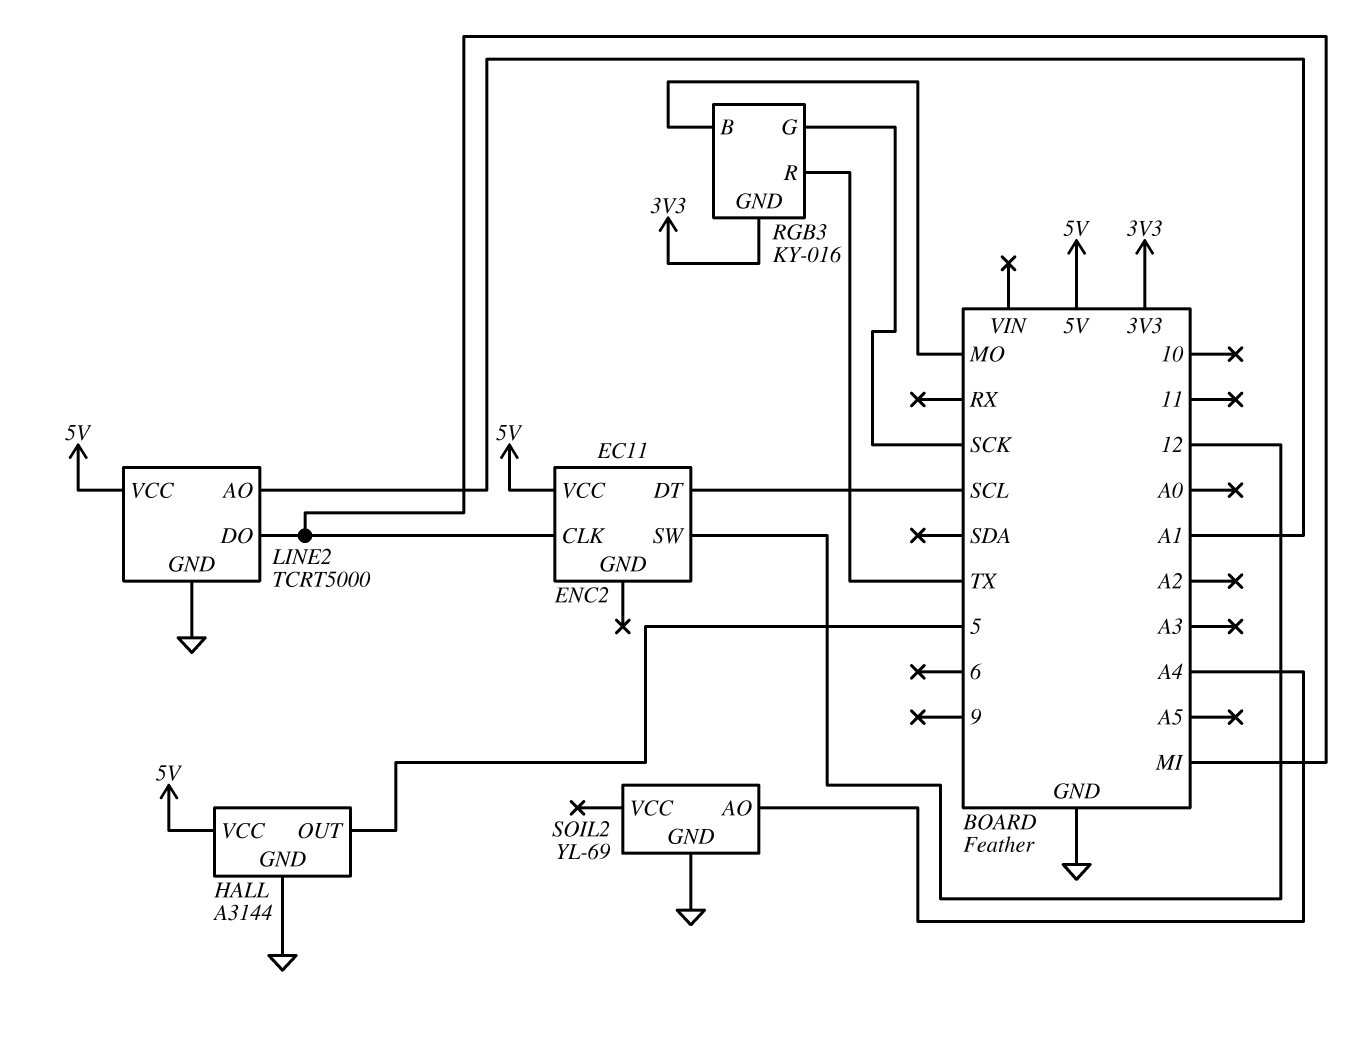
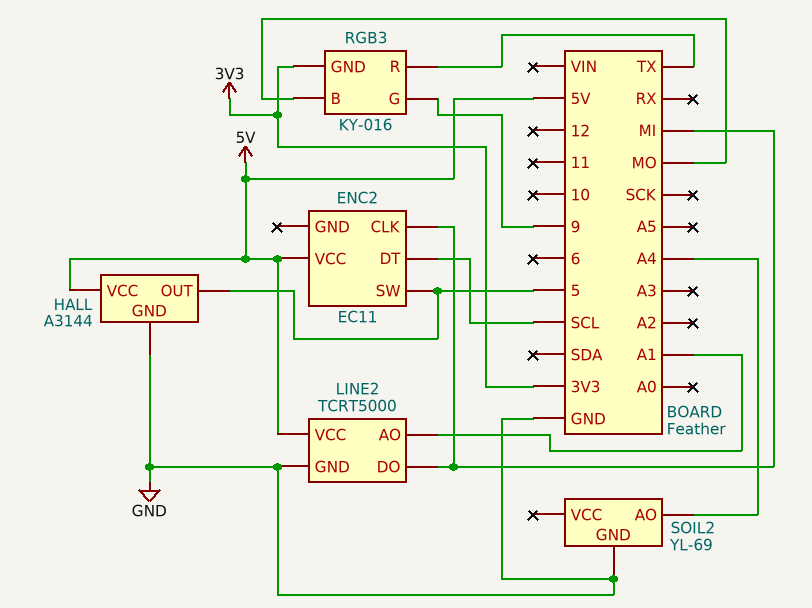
ENC2 pin SW: 12 -> 5
RGB3 pin G: SCK -> 9

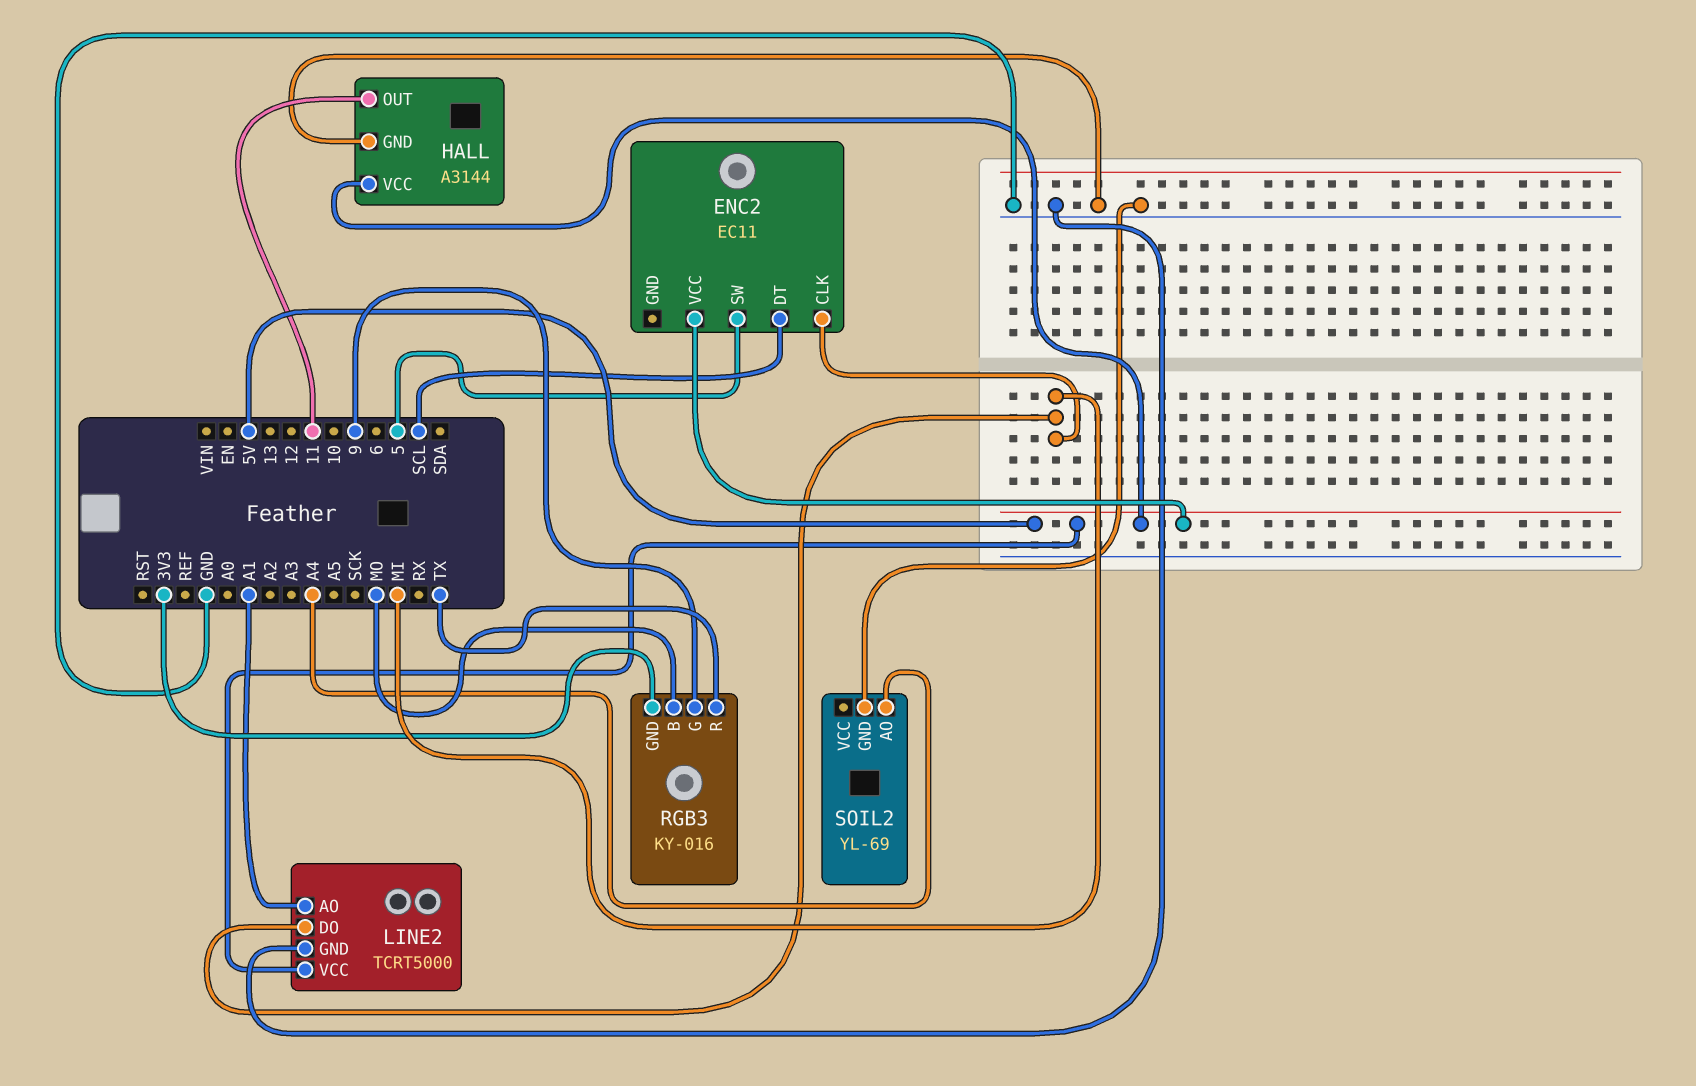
HALL pin OUT: 5 -> 11

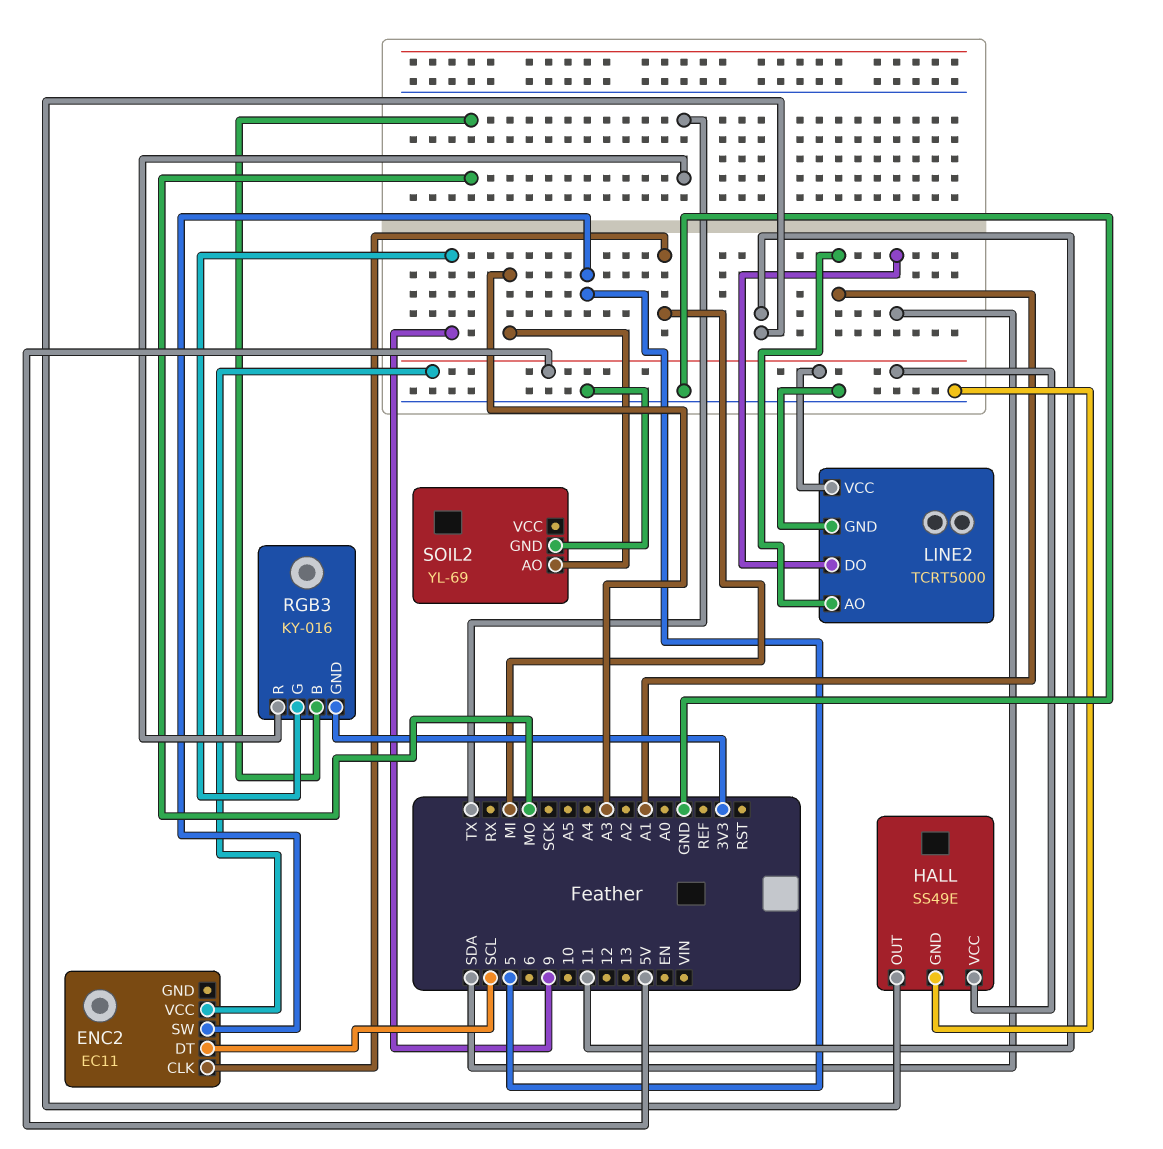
HALL: A3144 -> SS49E
LINE2 pin DO: MI -> SDA
SOIL2 pin AO: A4 -> A3

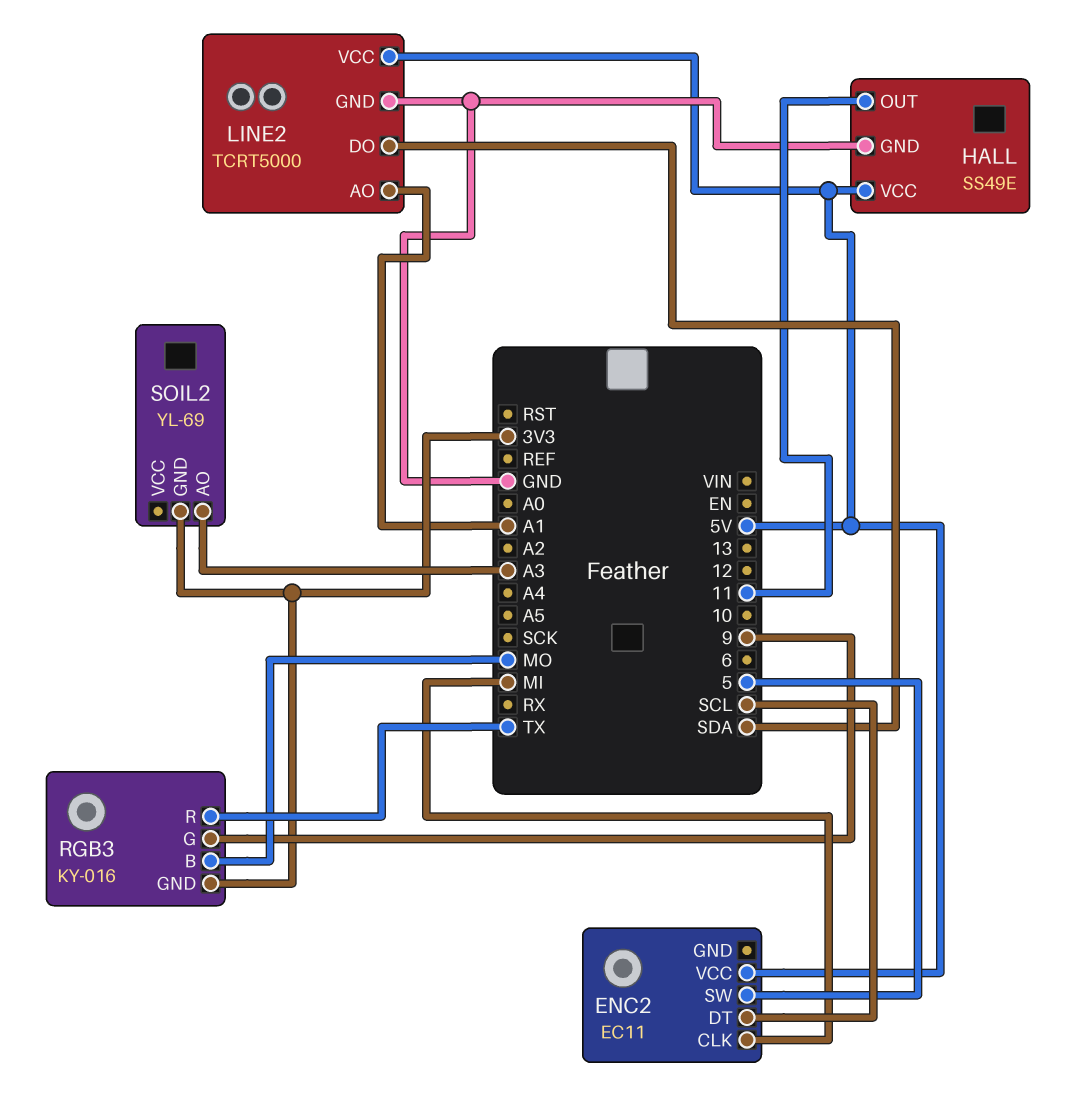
SOIL2 pin GND: GND -> 3V3

